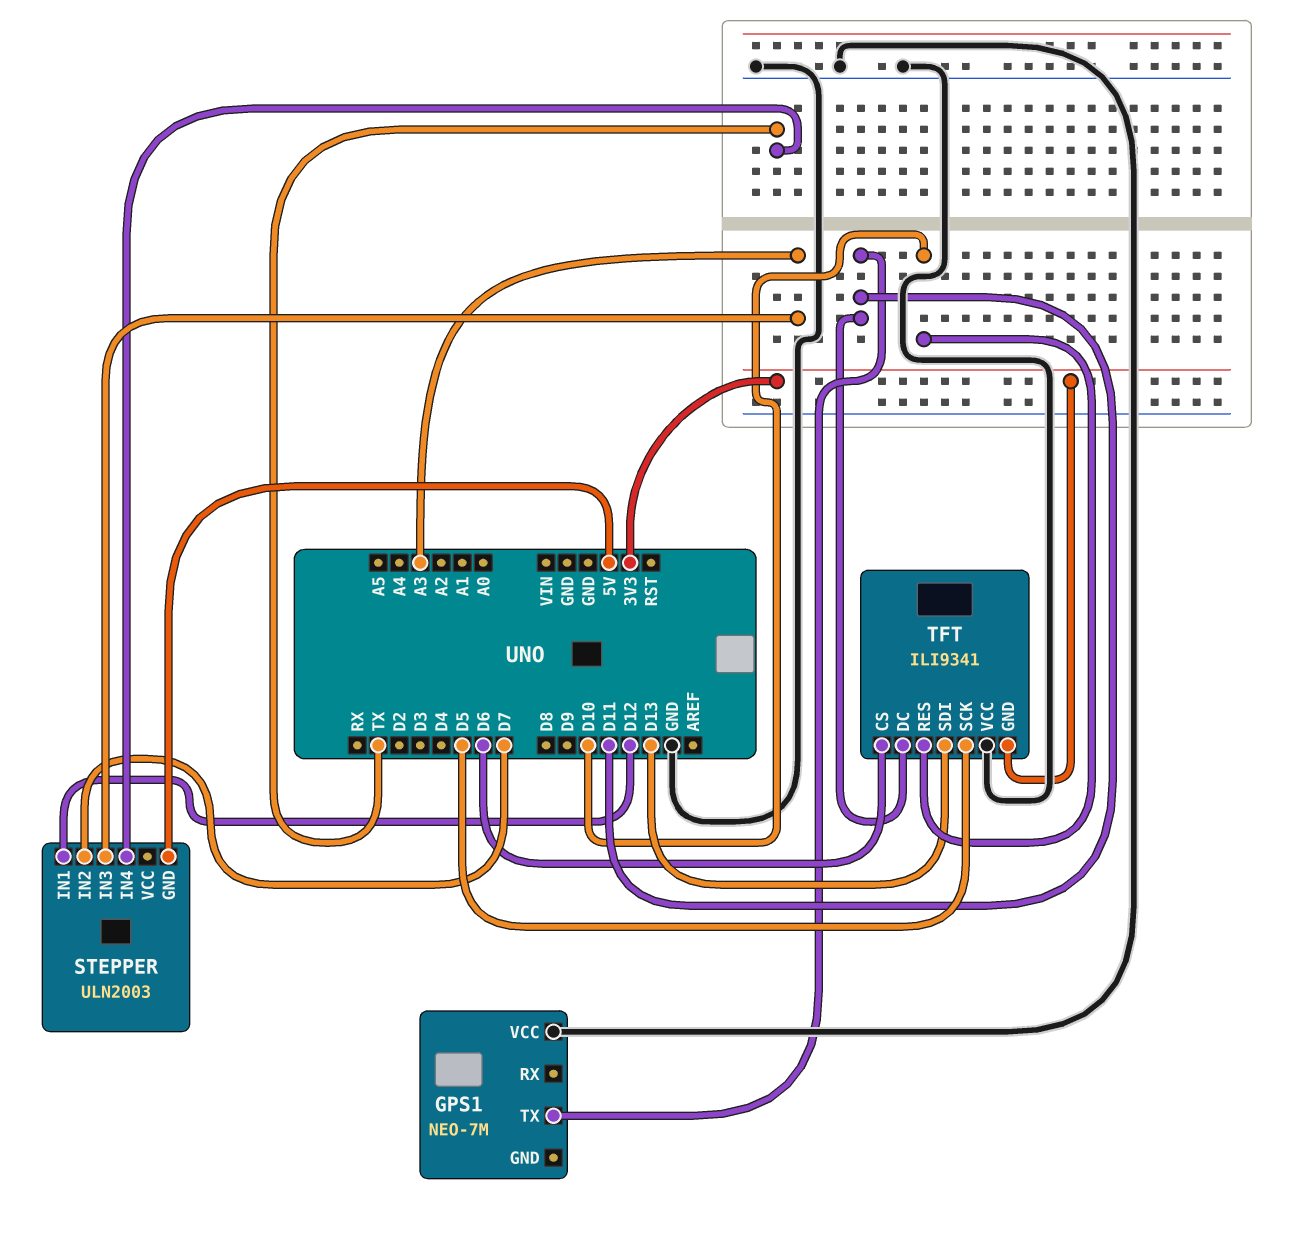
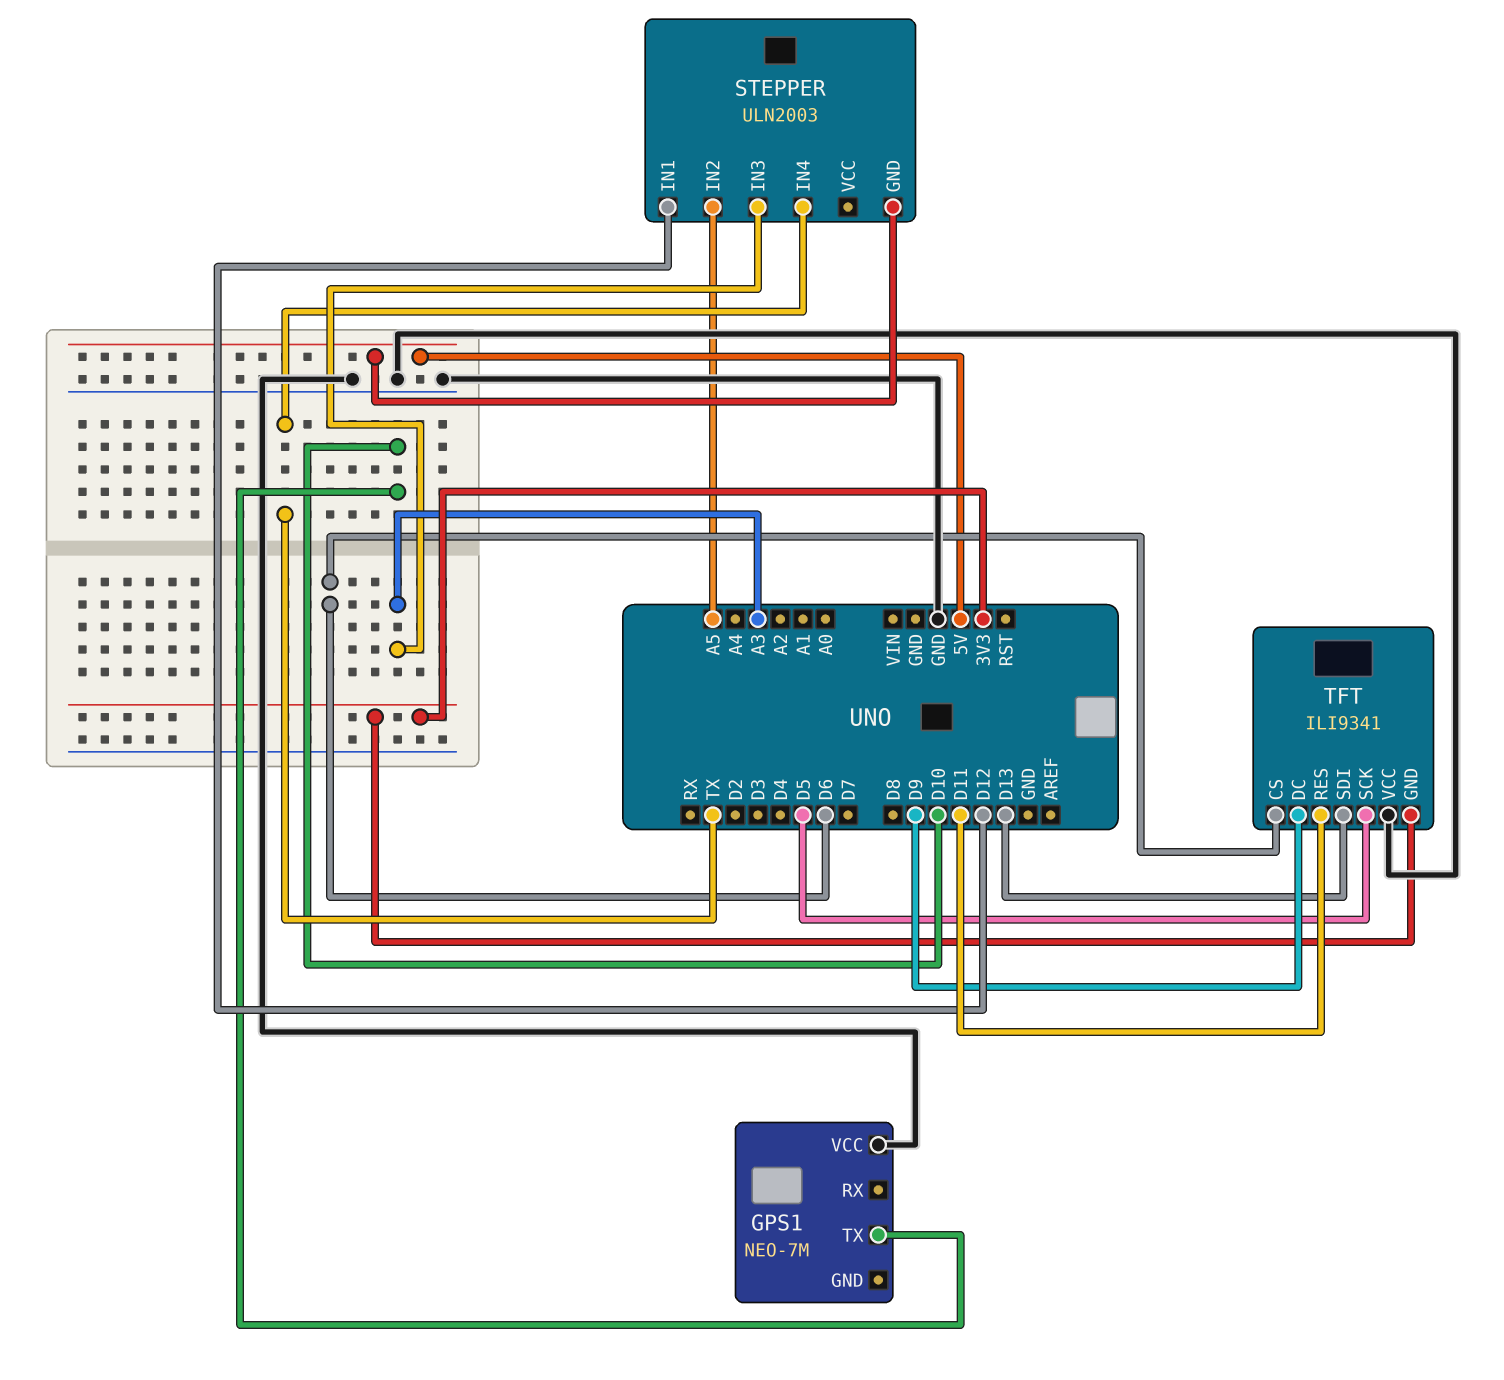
GPS1 pin TX: D11 -> D10
STEPPER pin IN2: D7 -> A5
TFT pin DC: D11 -> D9
TFT pin RES: D10 -> D11

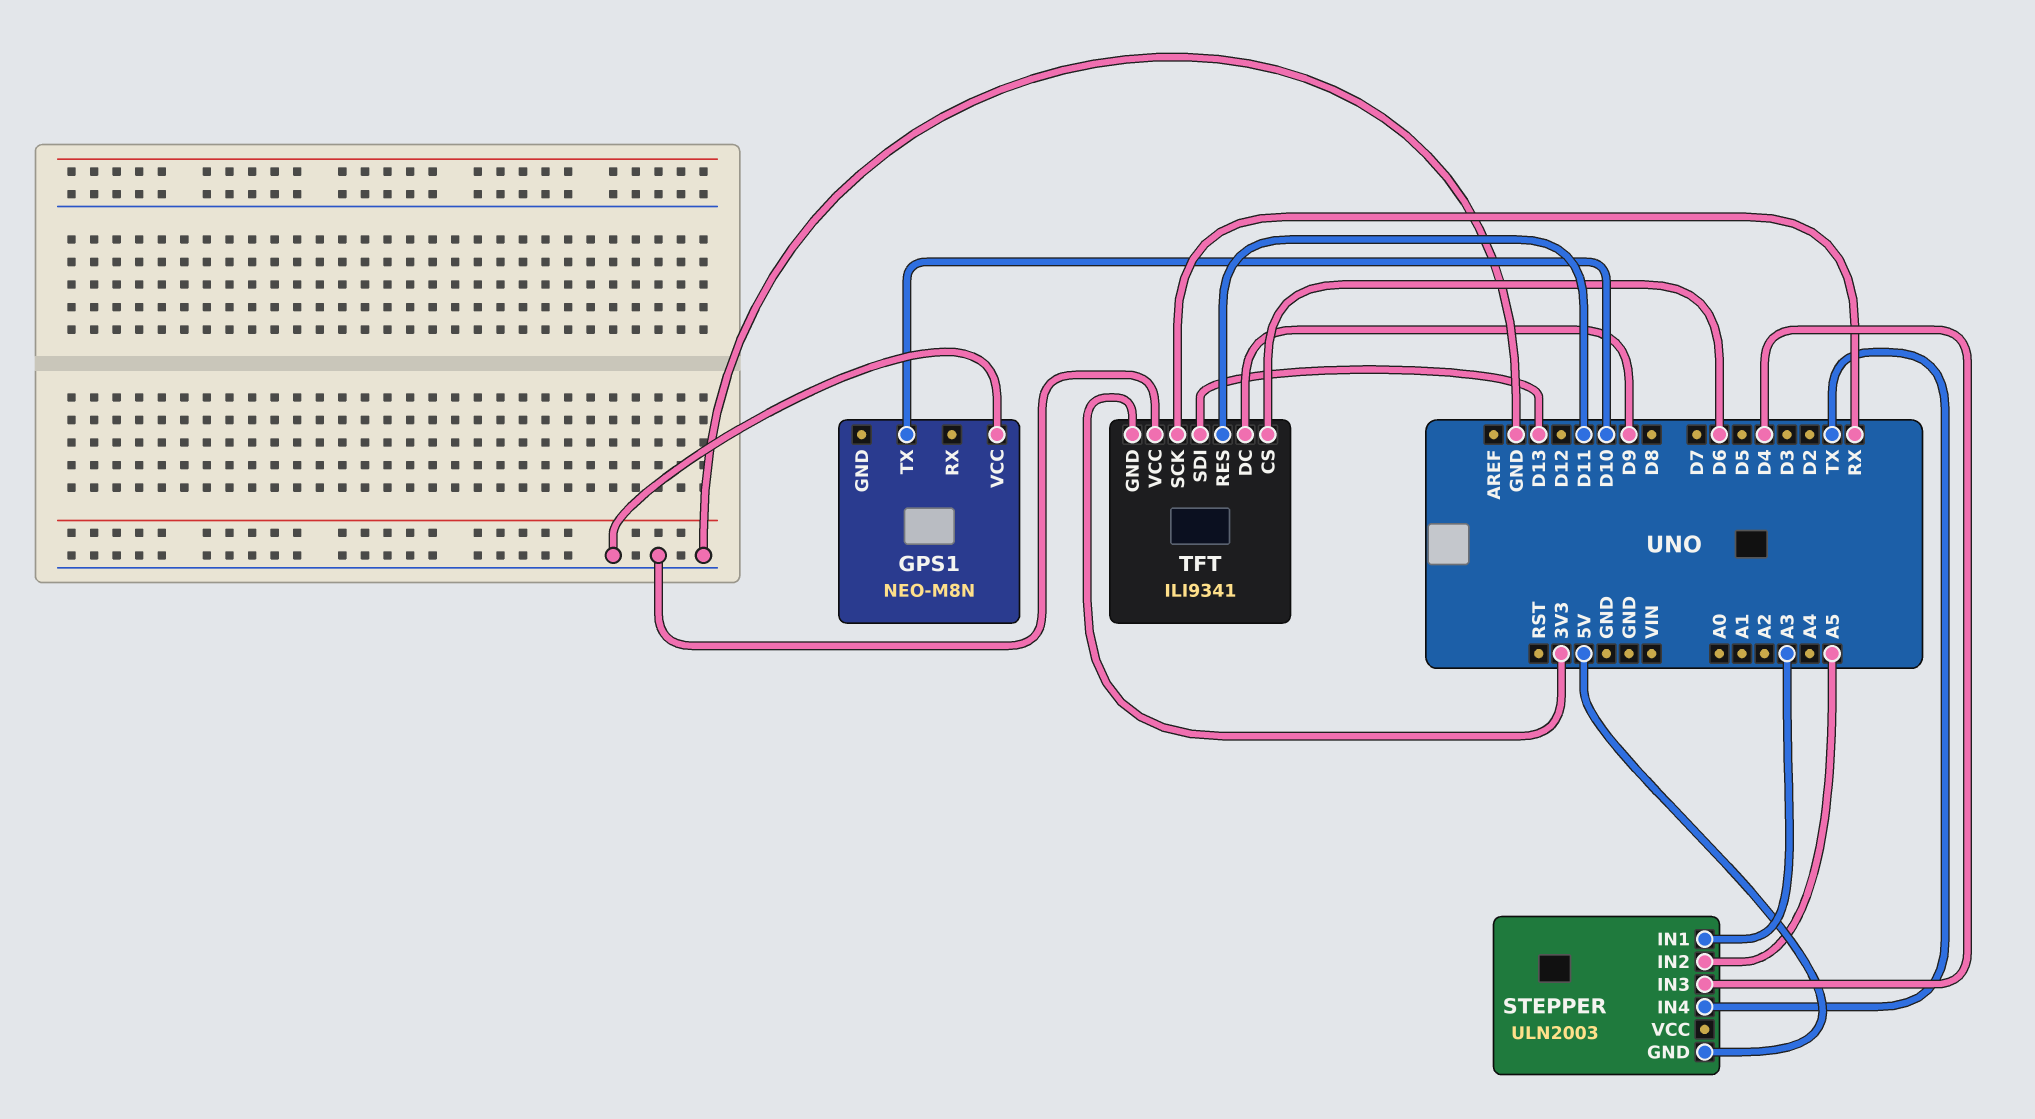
GPS1: NEO-7M -> NEO-M8N
STEPPER pin IN1: D12 -> A3
STEPPER pin IN3: A3 -> D4
TFT pin SCK: D5 -> RX

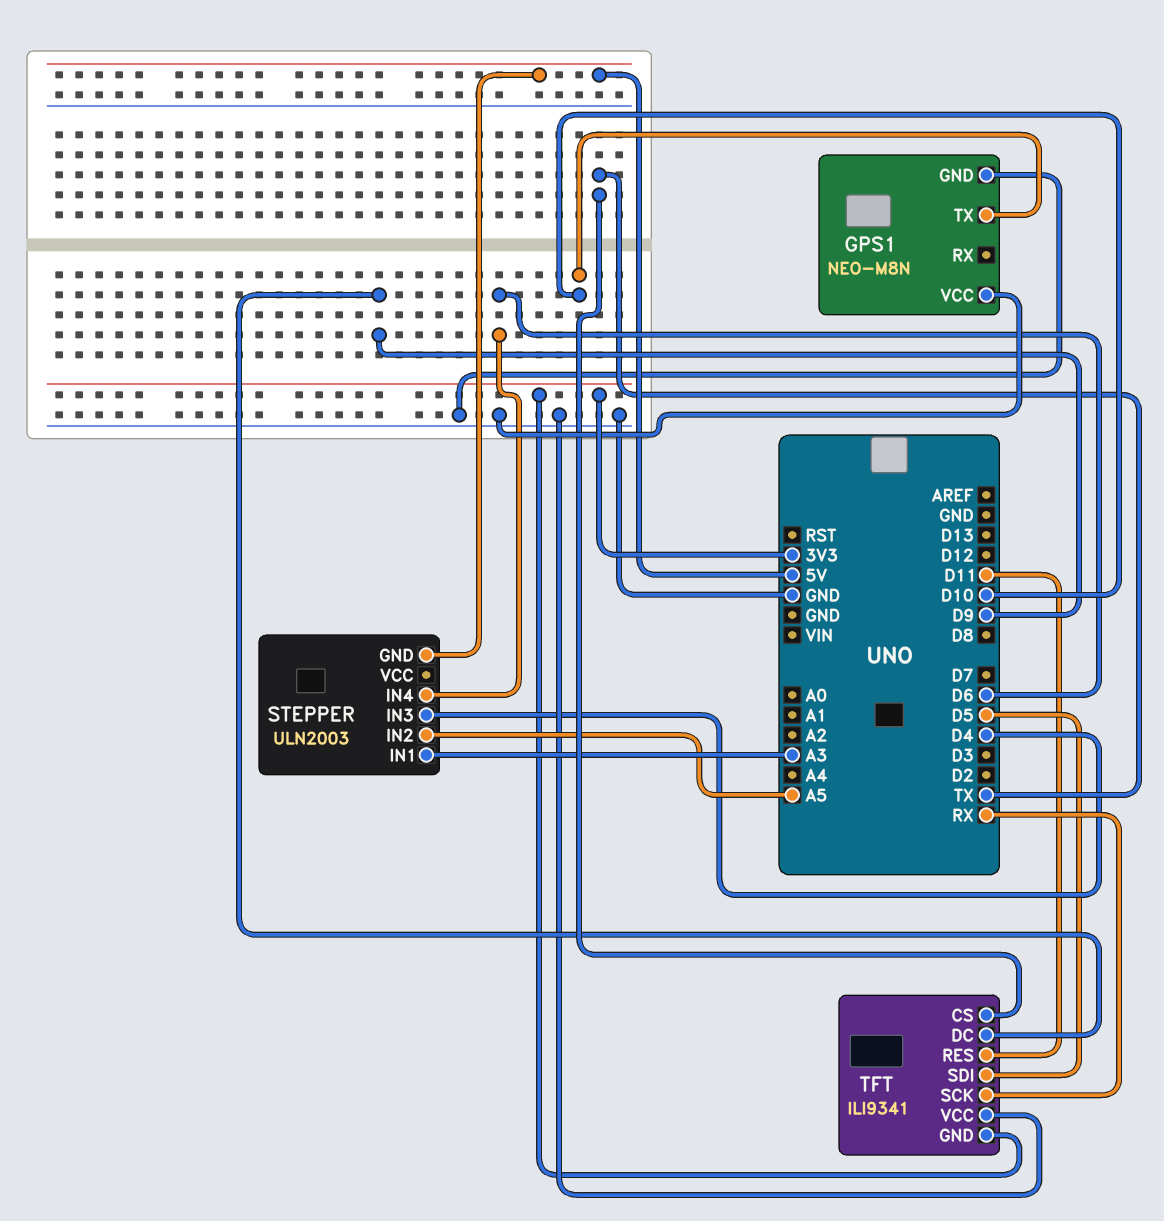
GPS1 pin GND: none -> GND
STEPPER pin IN4: TX -> D6
TFT pin CS: D6 -> TX
TFT pin SDI: D13 -> D5

